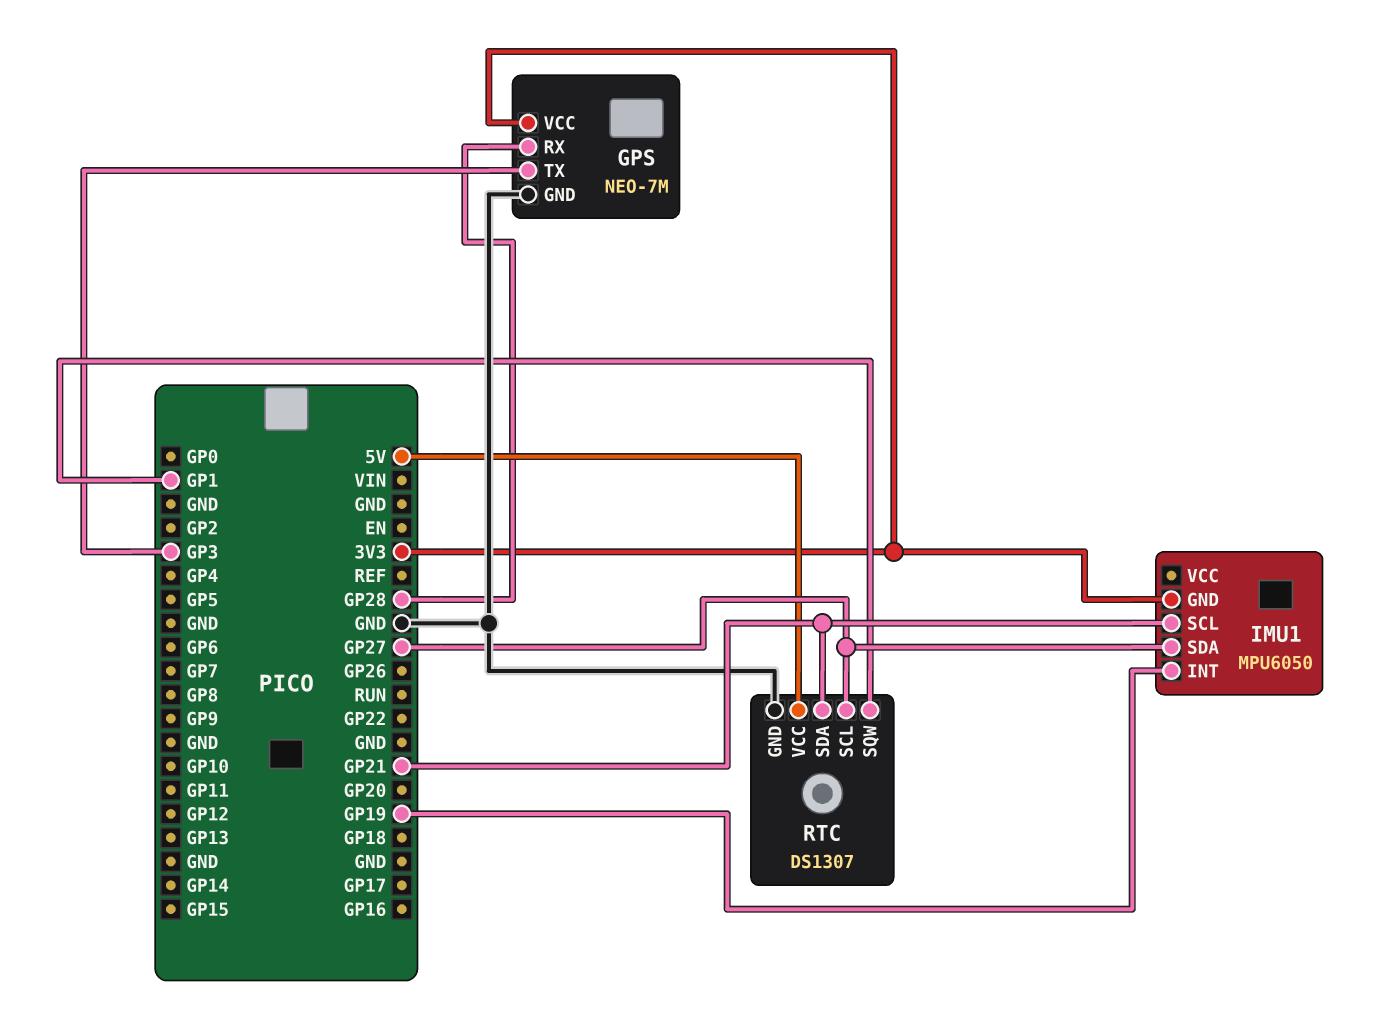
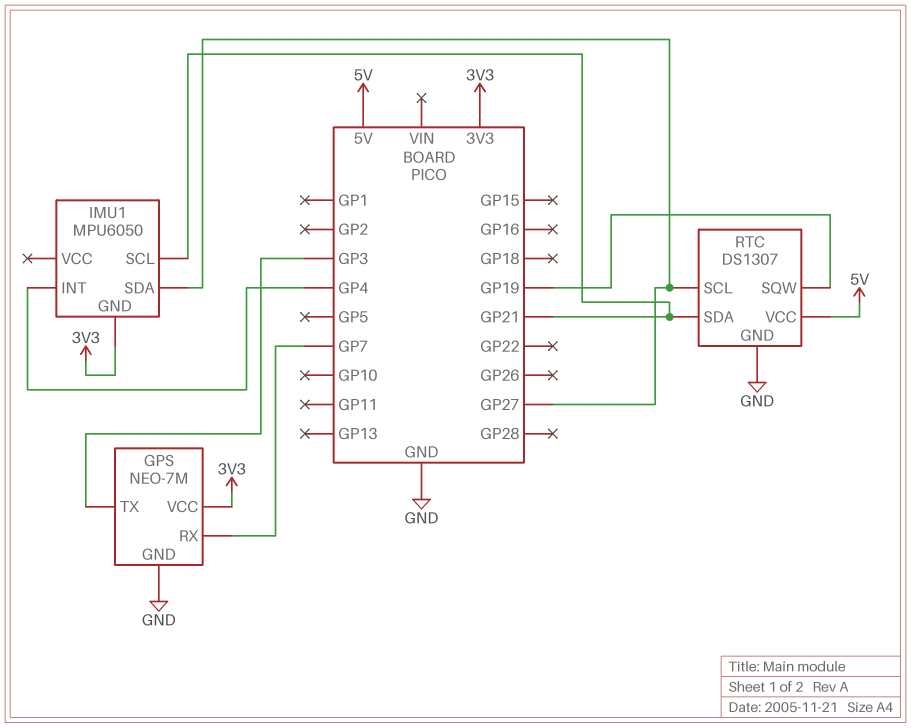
GPS pin RX: GP28 -> GP7
IMU1 pin INT: GP19 -> GP4
RTC pin SQW: GP1 -> GP19

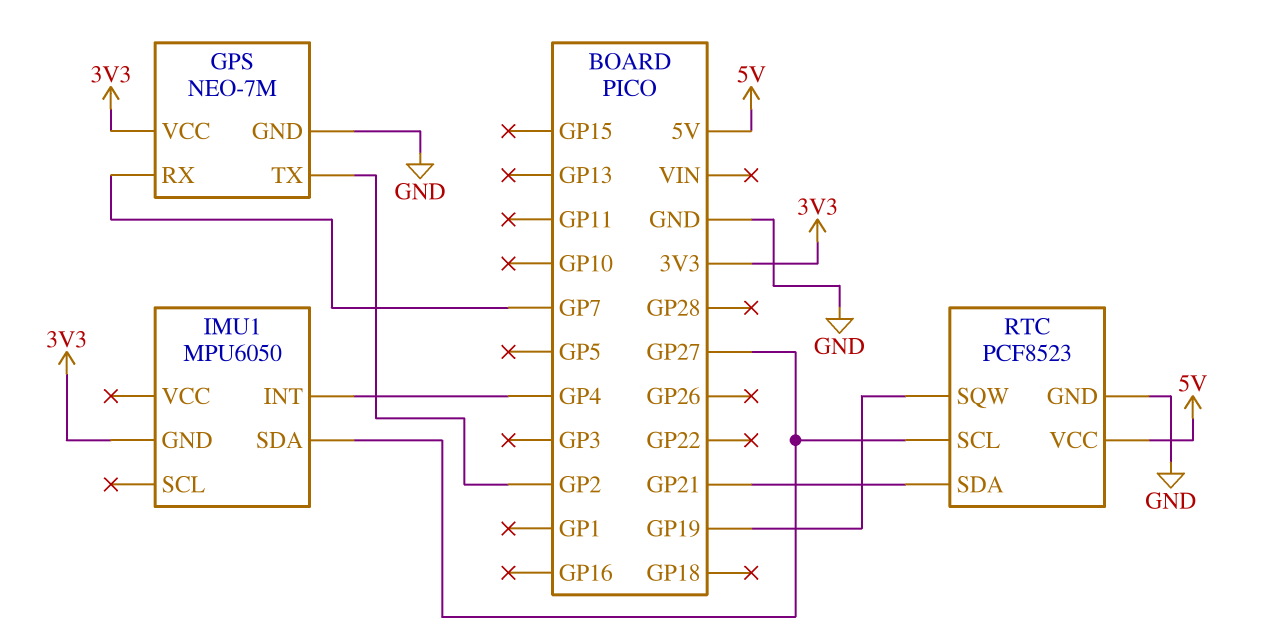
GPS pin TX: GP3 -> GP2
IMU1 pin SCL: GP21 -> none
RTC: DS1307 -> PCF8523

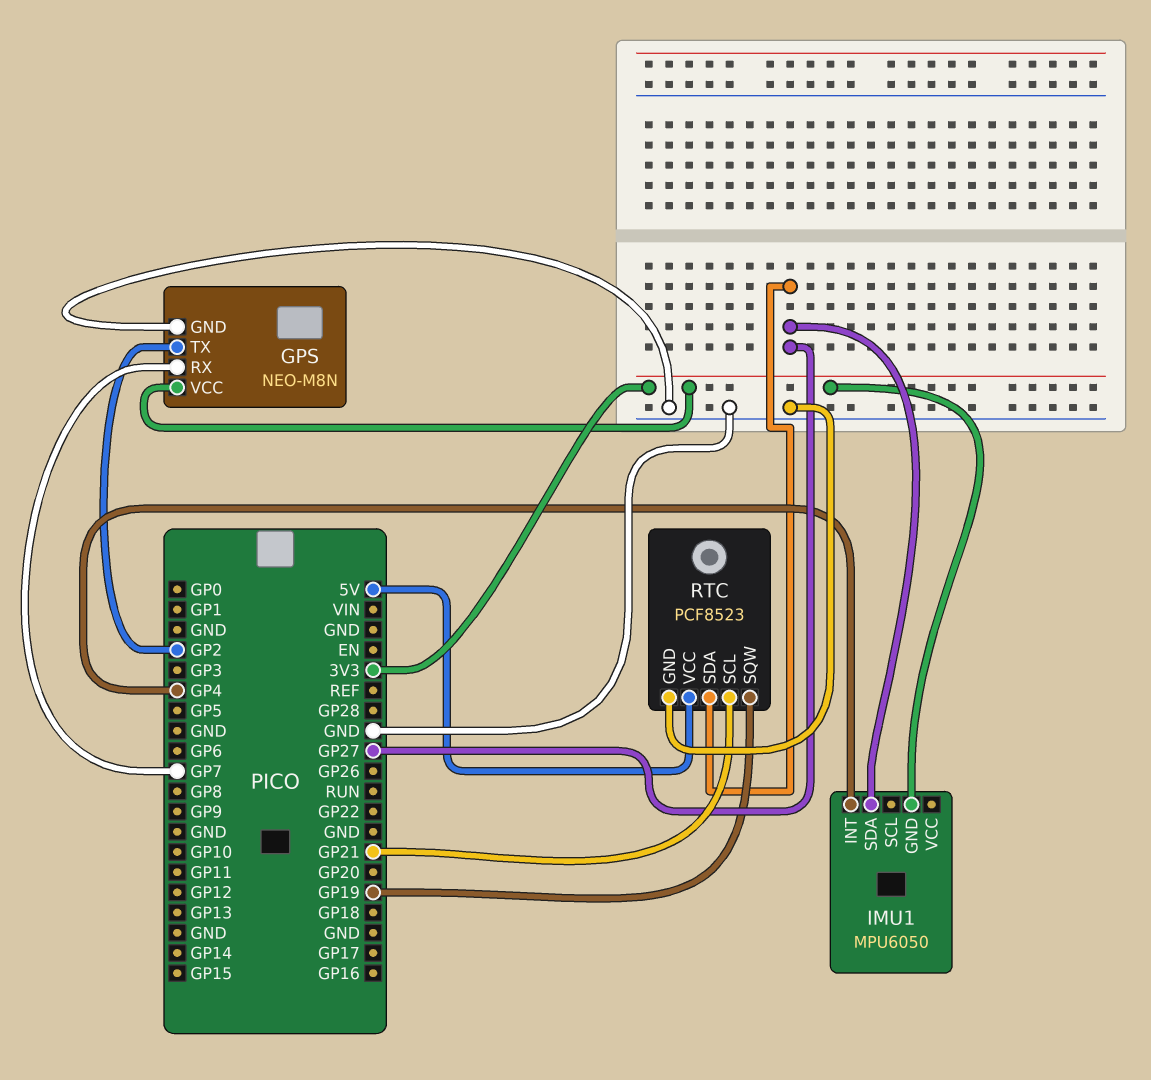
GPS: NEO-7M -> NEO-M8N
RTC pin SCL: GP27 -> GP21
RTC pin SDA: GP21 -> GP27

